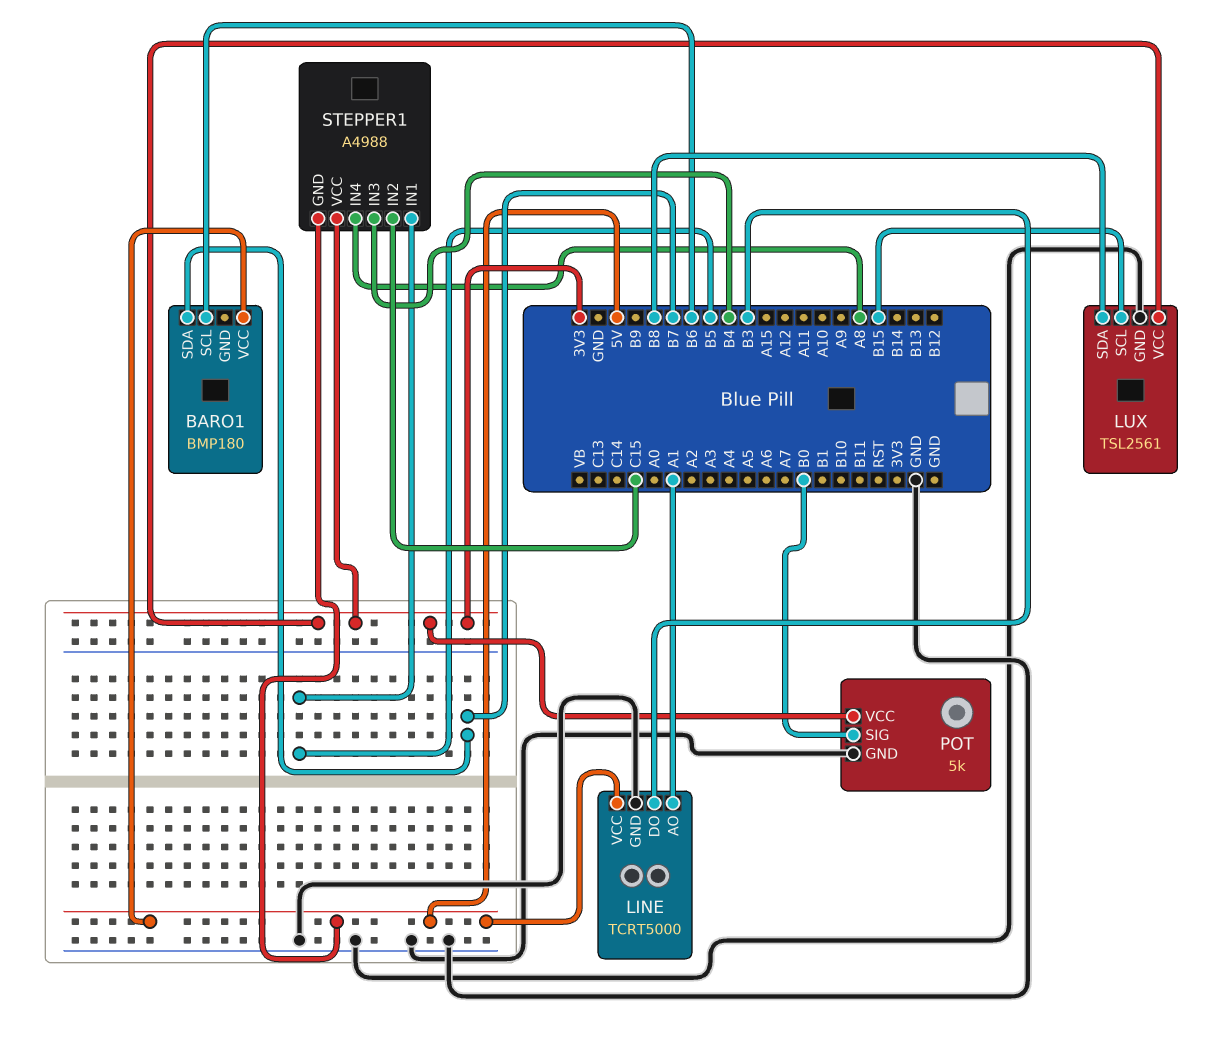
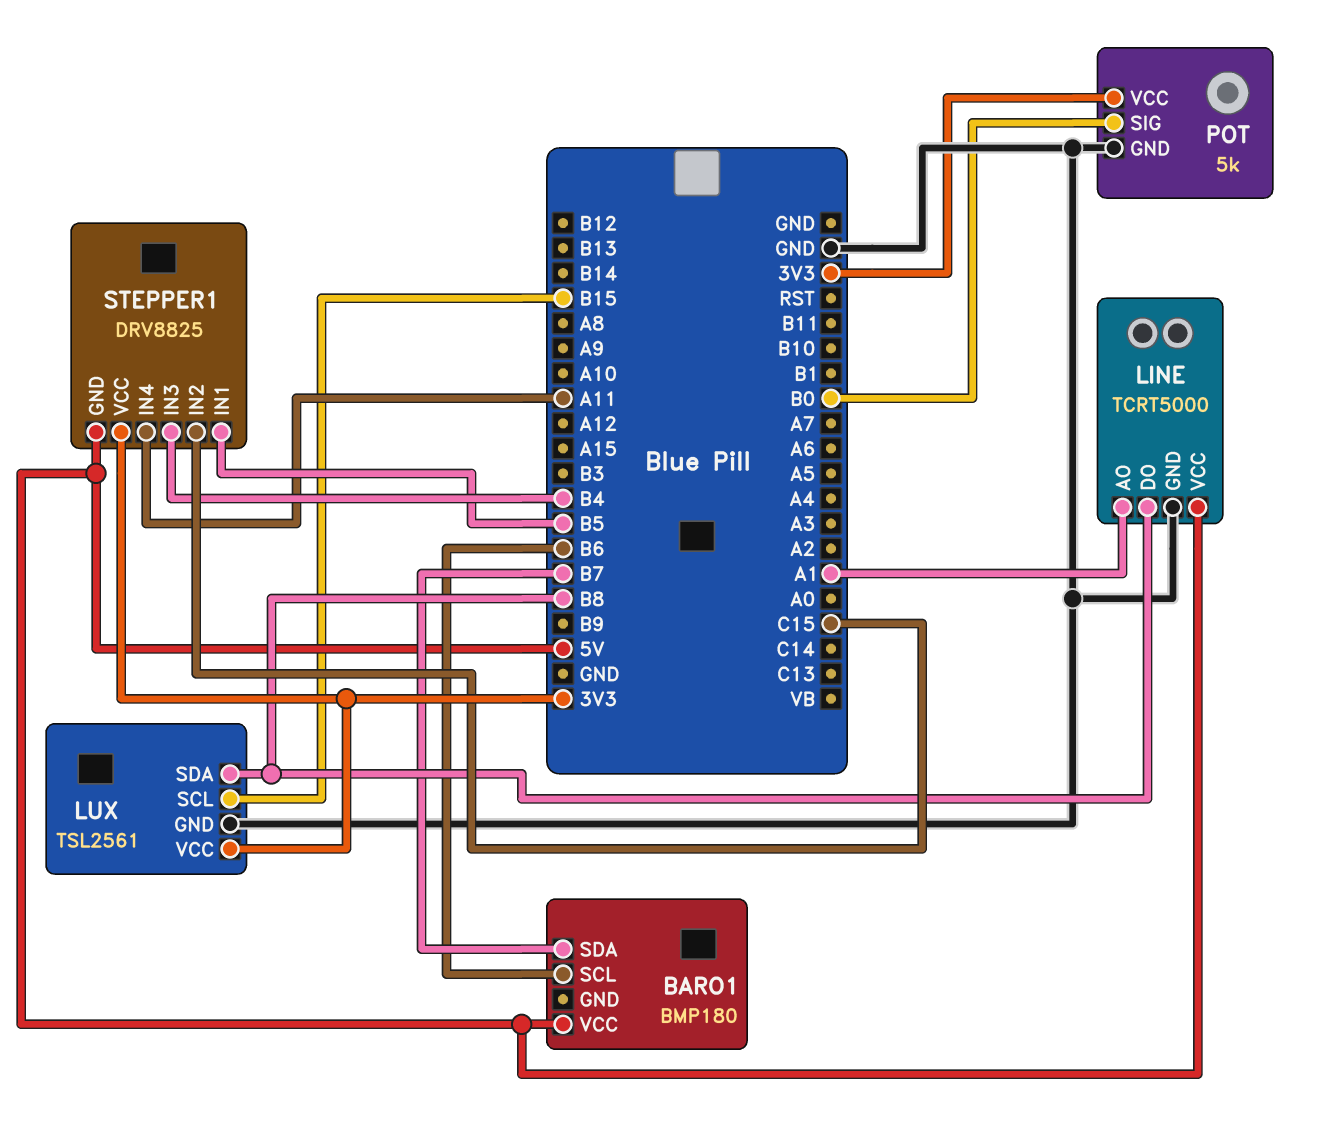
LINE pin DO: B3 -> B8
STEPPER1: A4988 -> DRV8825
STEPPER1 pin IN4: A8 -> A11

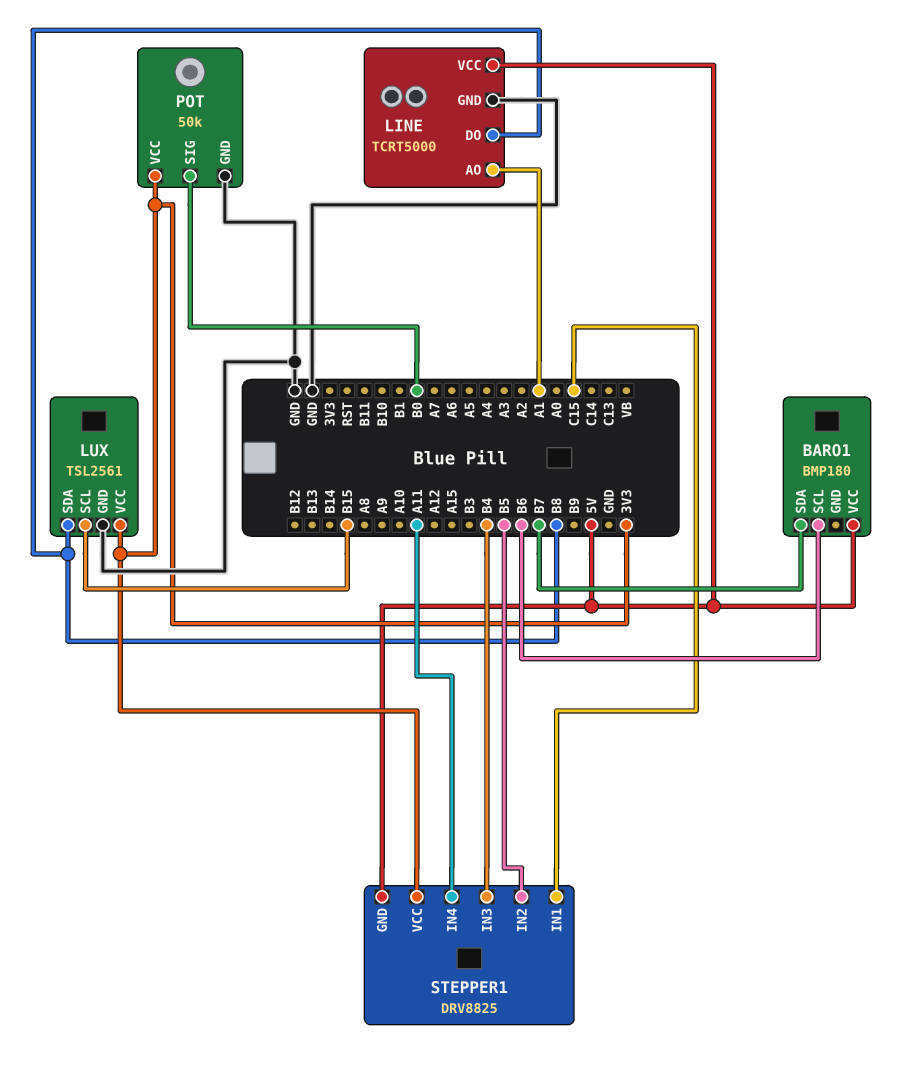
POT: 5k -> 50k
STEPPER1 pin IN1: B5 -> C15
STEPPER1 pin IN2: C15 -> B5

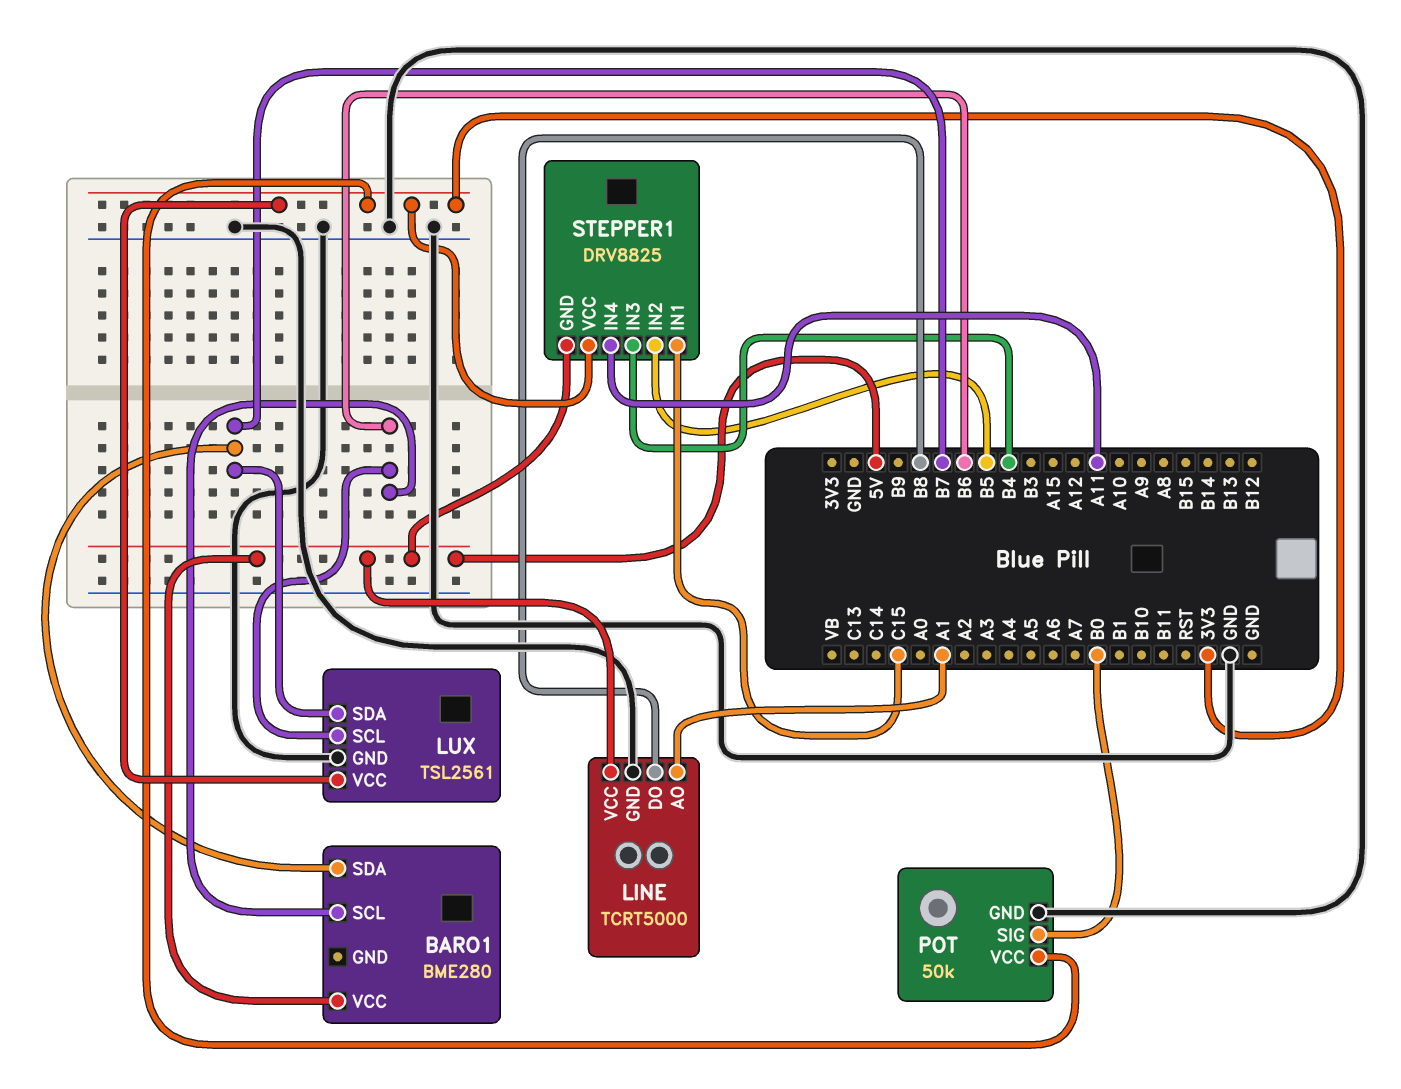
BARO1: BMP180 -> BME280
LUX pin SCL: B15 -> B6
LUX pin SDA: B8 -> B7

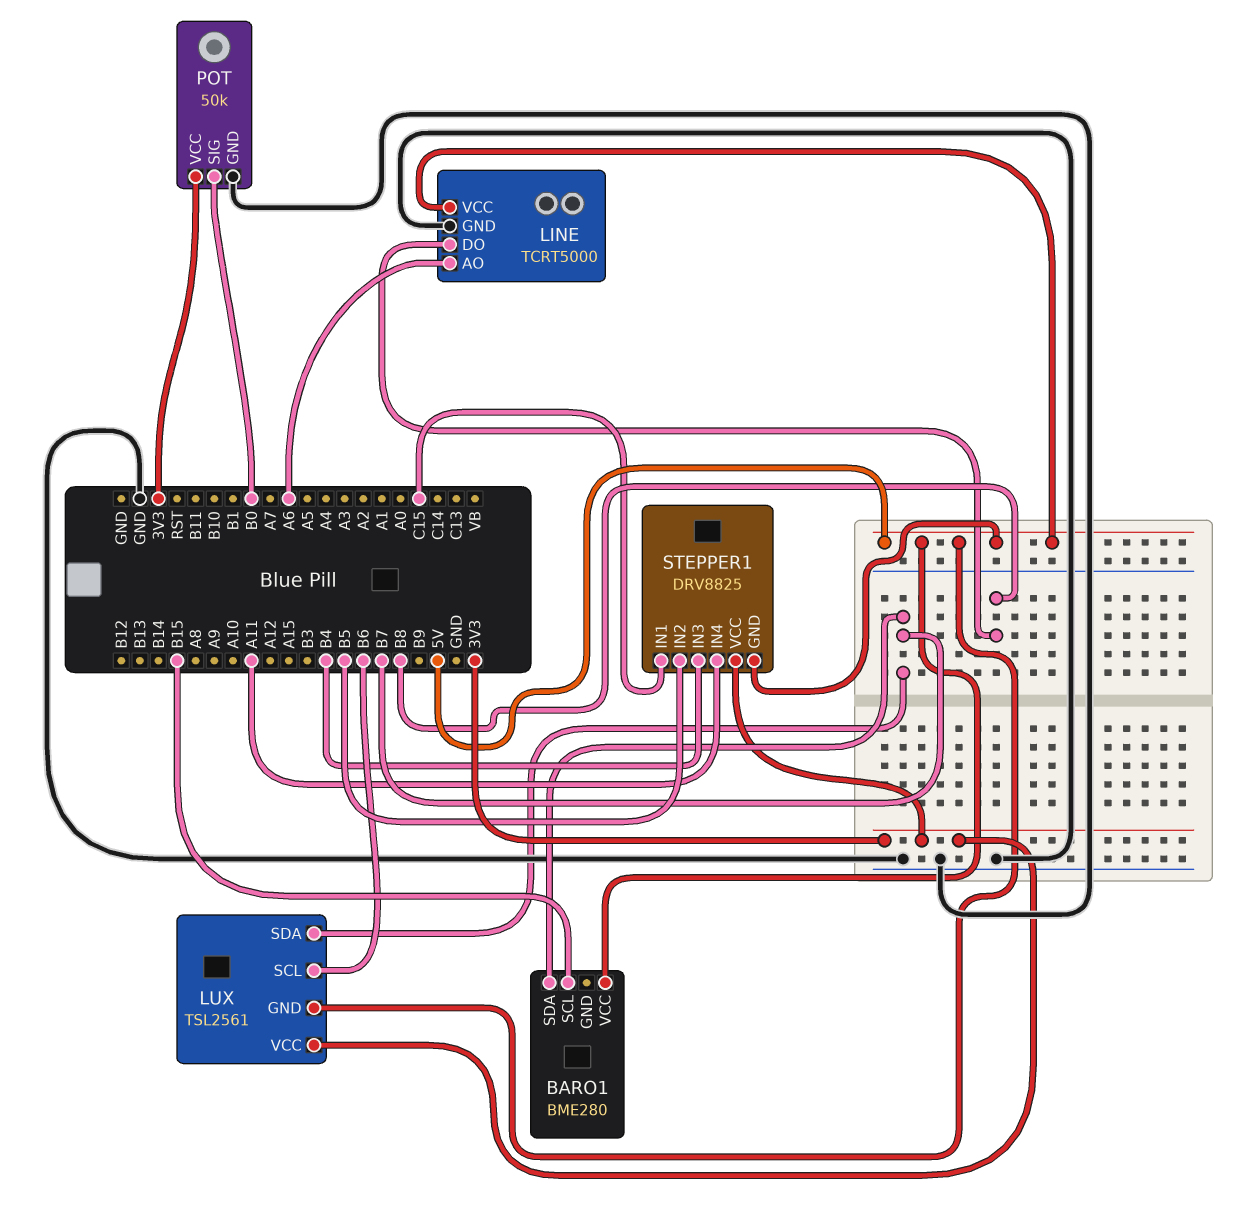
BARO1 pin SCL: B6 -> B15
LINE pin AO: A1 -> A6
LUX pin GND: GND -> 5V

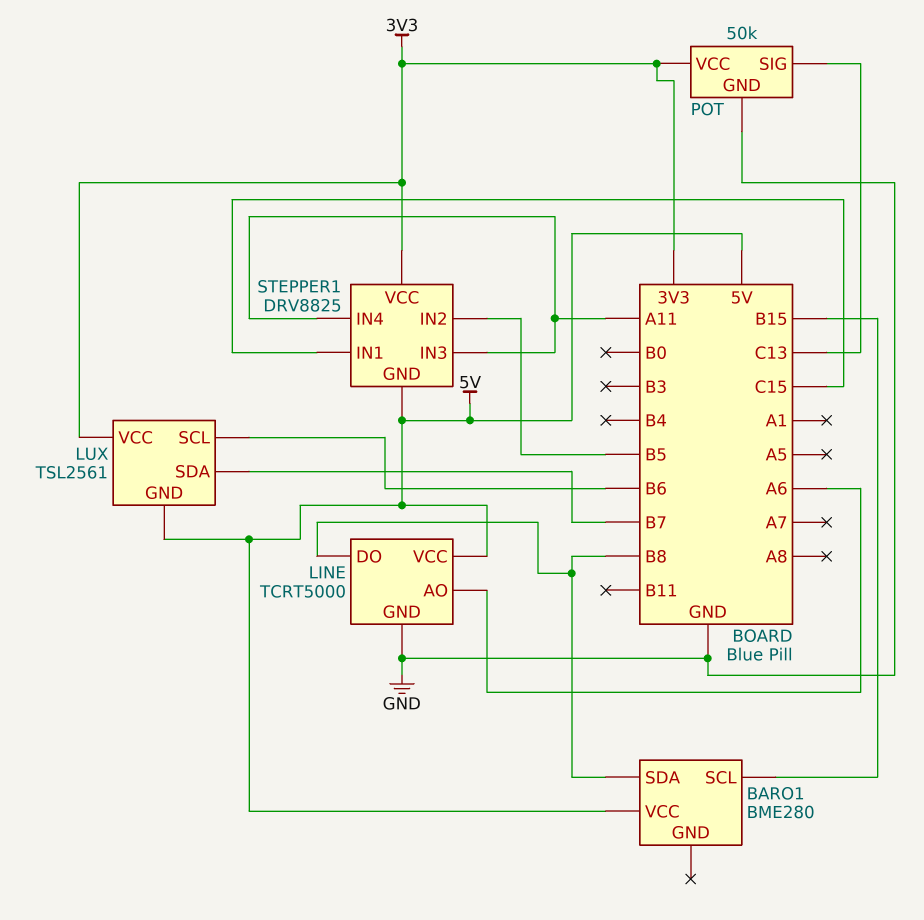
BARO1 pin SDA: B7 -> B8
POT pin SIG: B0 -> C13
STEPPER1 pin IN3: B4 -> A11

